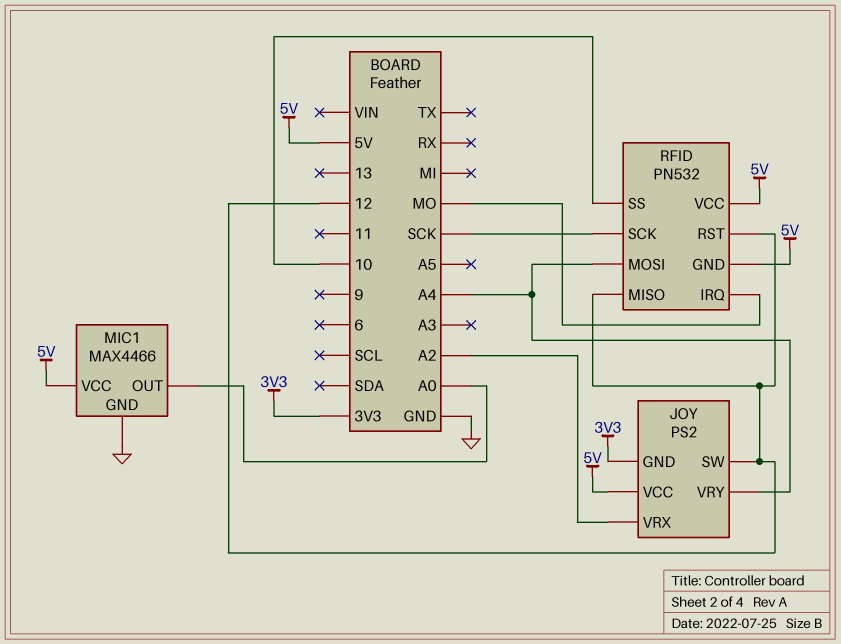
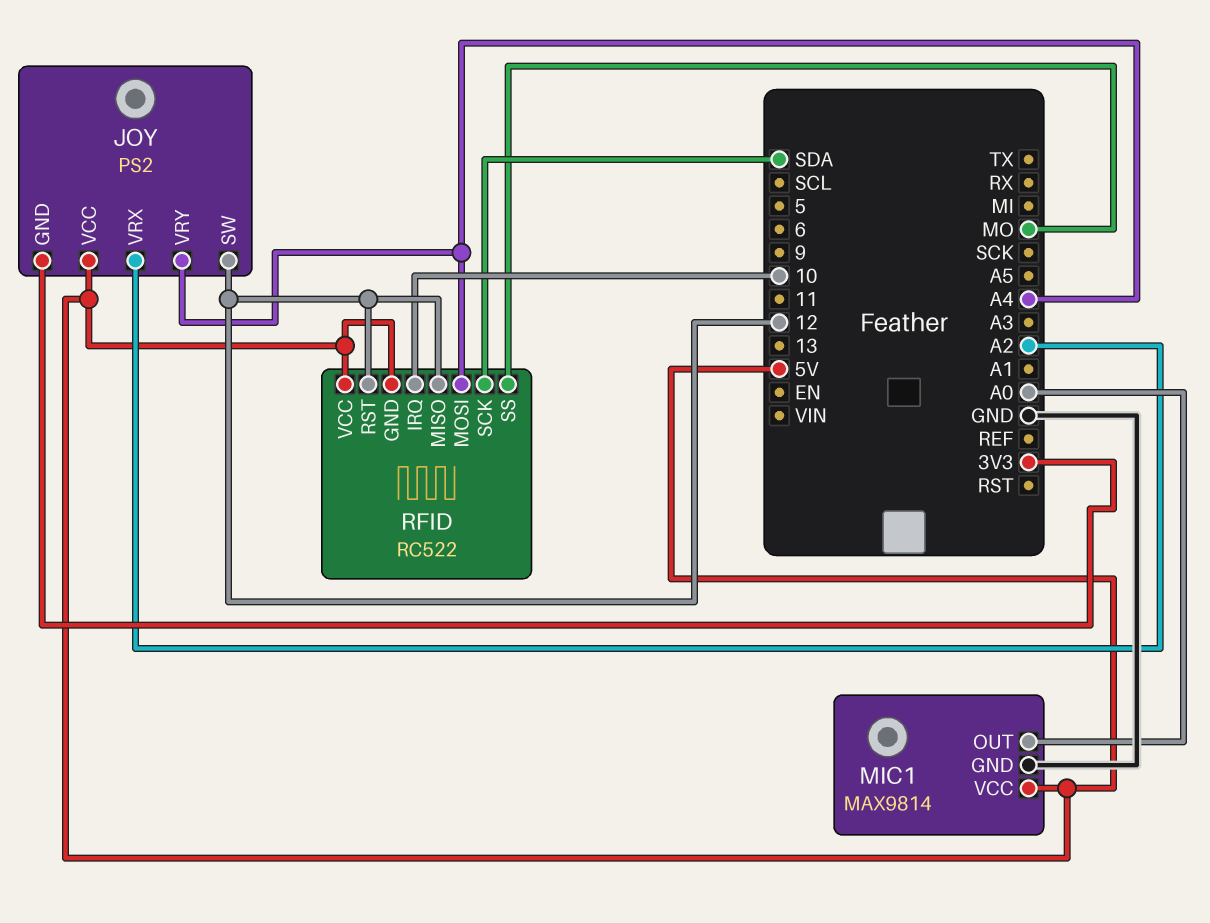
MIC1: MAX4466 -> MAX9814
RFID: PN532 -> RC522
RFID pin IRQ: MO -> 10
RFID pin SCK: SCK -> SDA
RFID pin SS: 10 -> MO

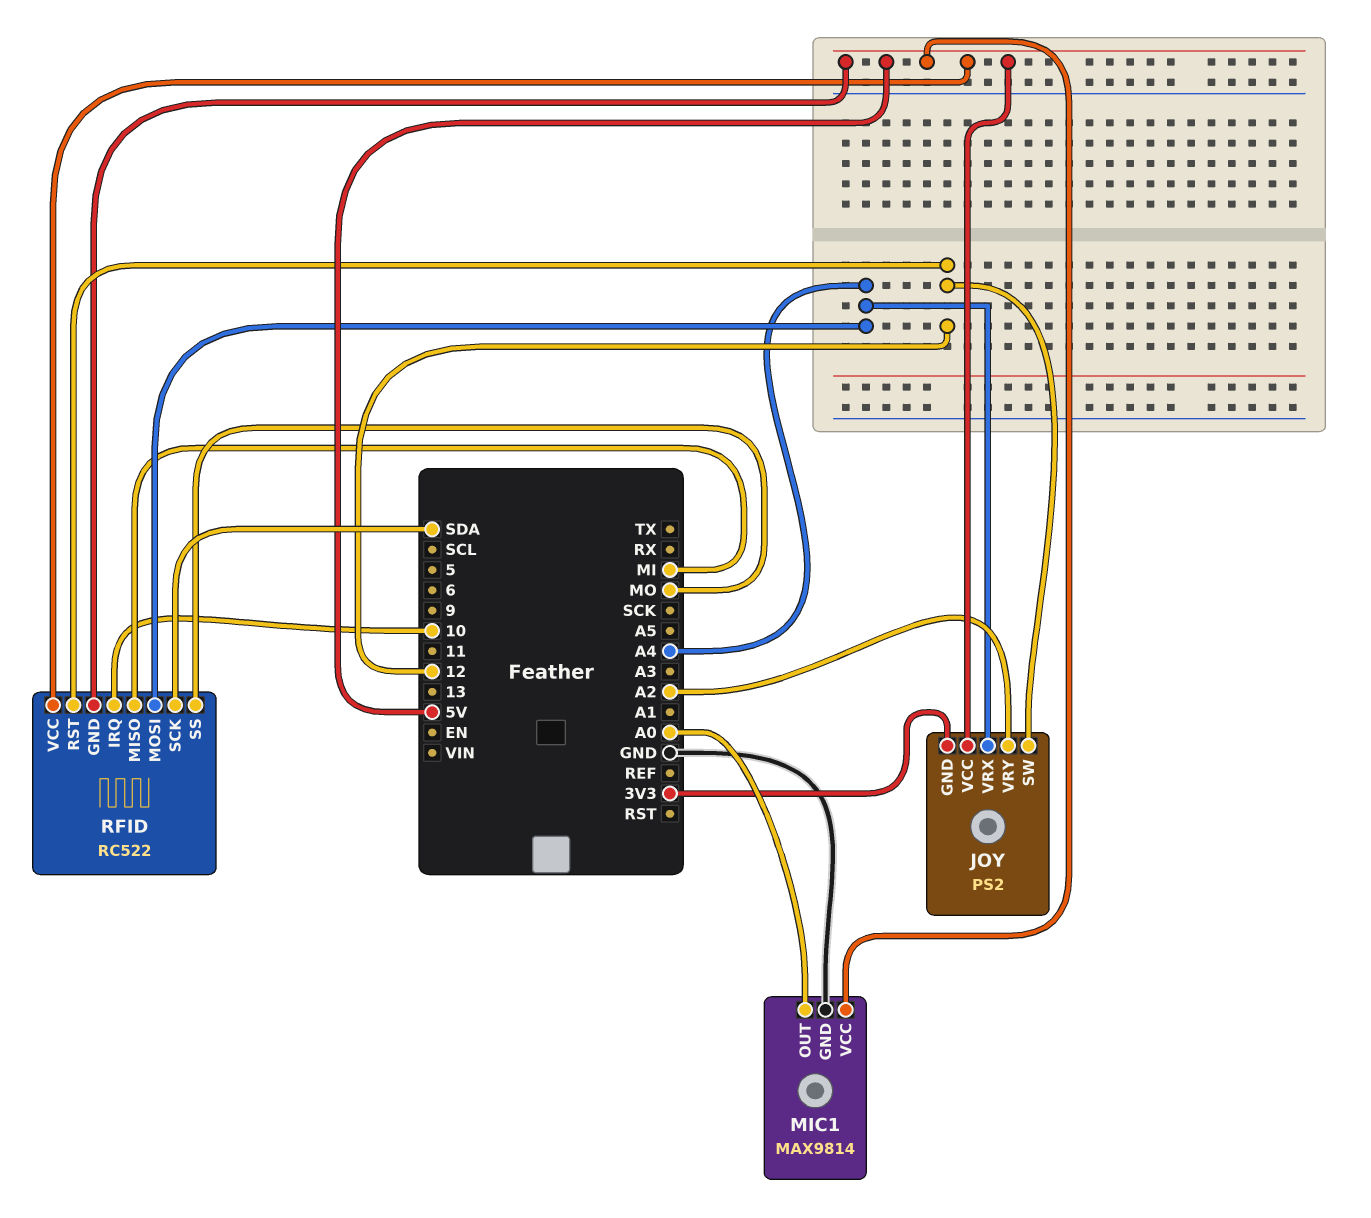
JOY pin VRX: A2 -> A4
JOY pin VRY: A4 -> A2
RFID pin MISO: 12 -> MI

